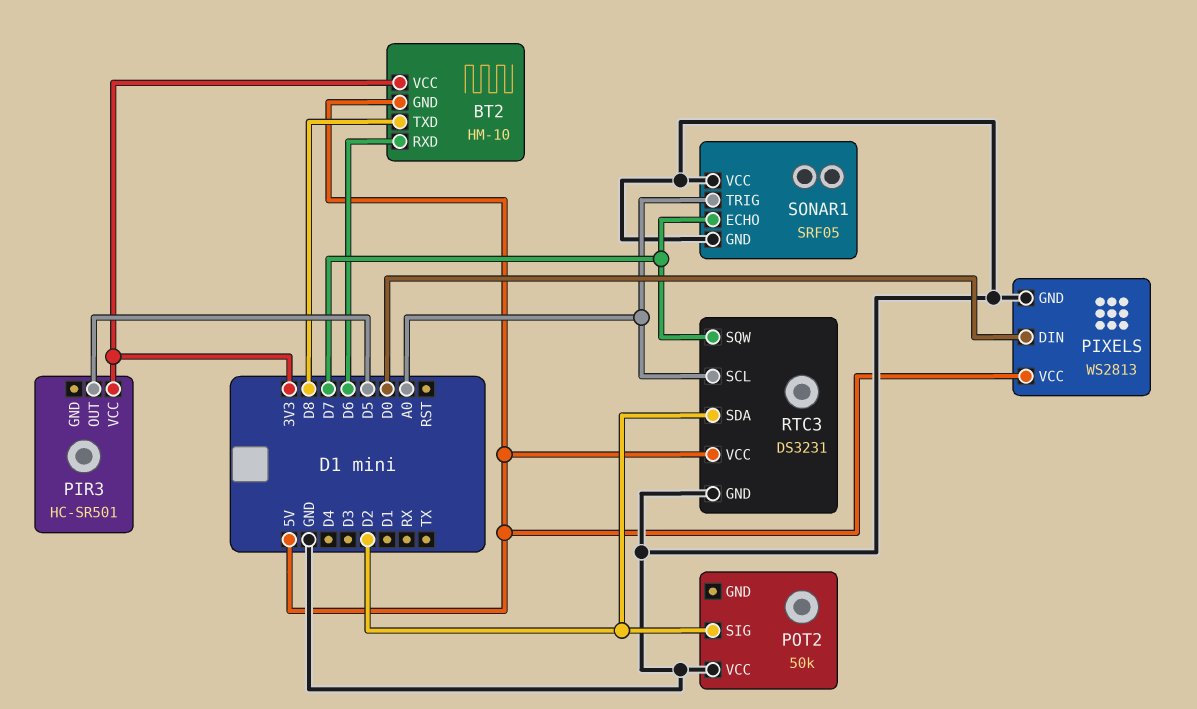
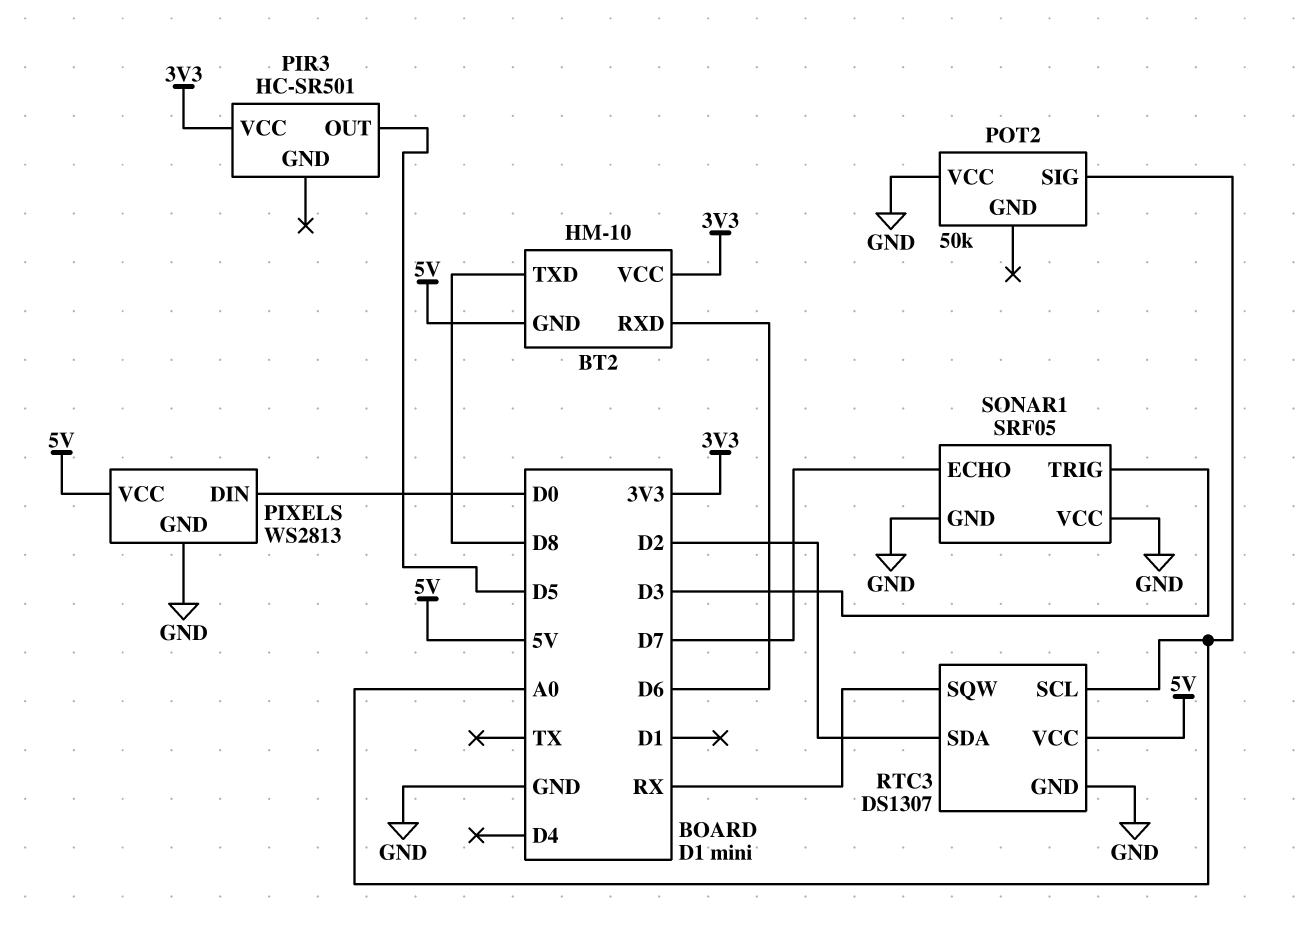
POT2 pin SIG: D2 -> A0
RTC3: DS3231 -> DS1307
RTC3 pin SQW: D7 -> RX
SONAR1 pin TRIG: A0 -> D3

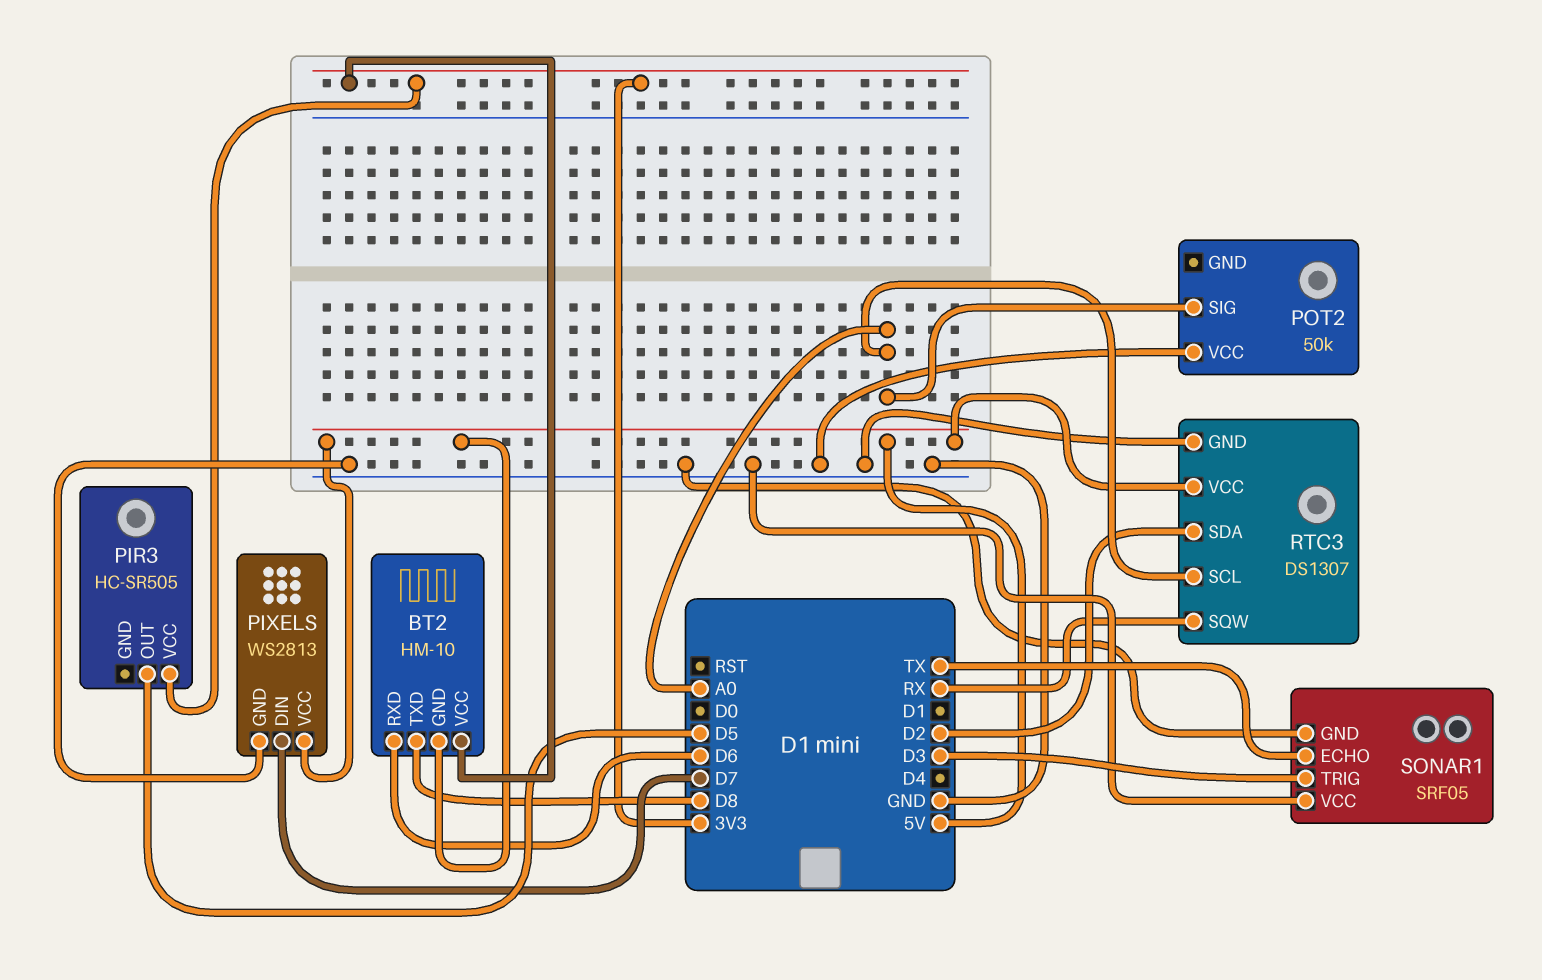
PIR3: HC-SR501 -> HC-SR505
PIXELS pin DIN: D0 -> D7
SONAR1 pin ECHO: D7 -> TX

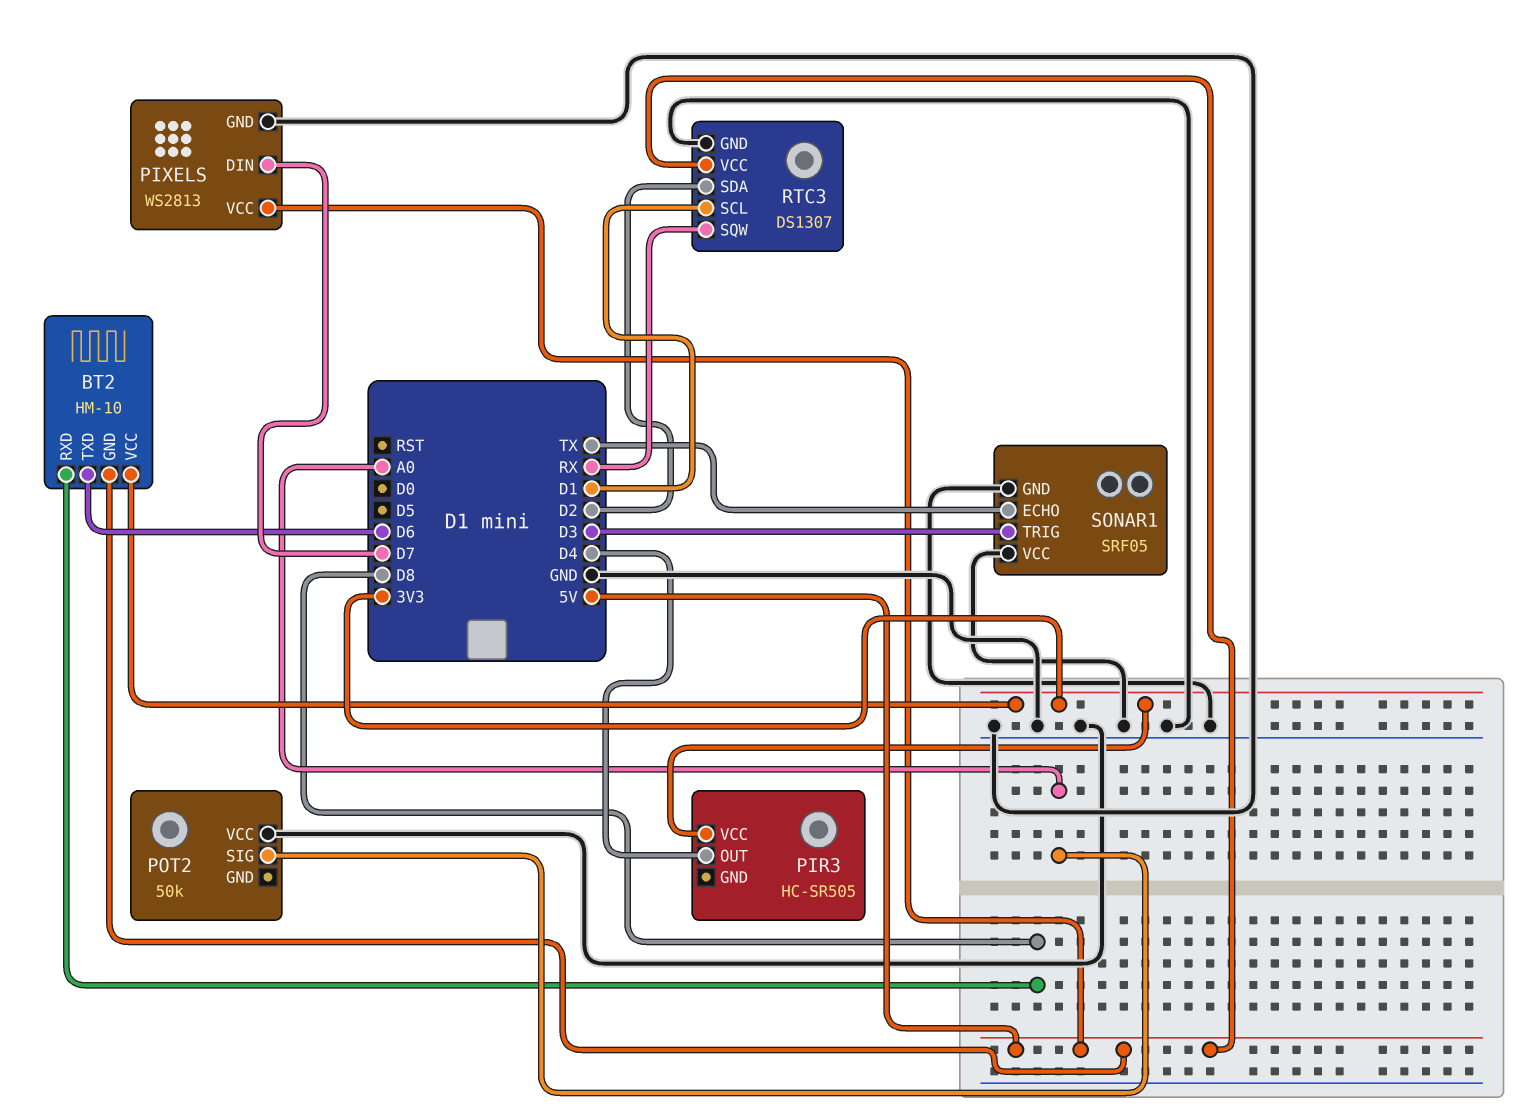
BT2 pin RXD: D6 -> D8
BT2 pin TXD: D8 -> D6
PIR3 pin OUT: D5 -> D4
RTC3 pin SCL: A0 -> D1

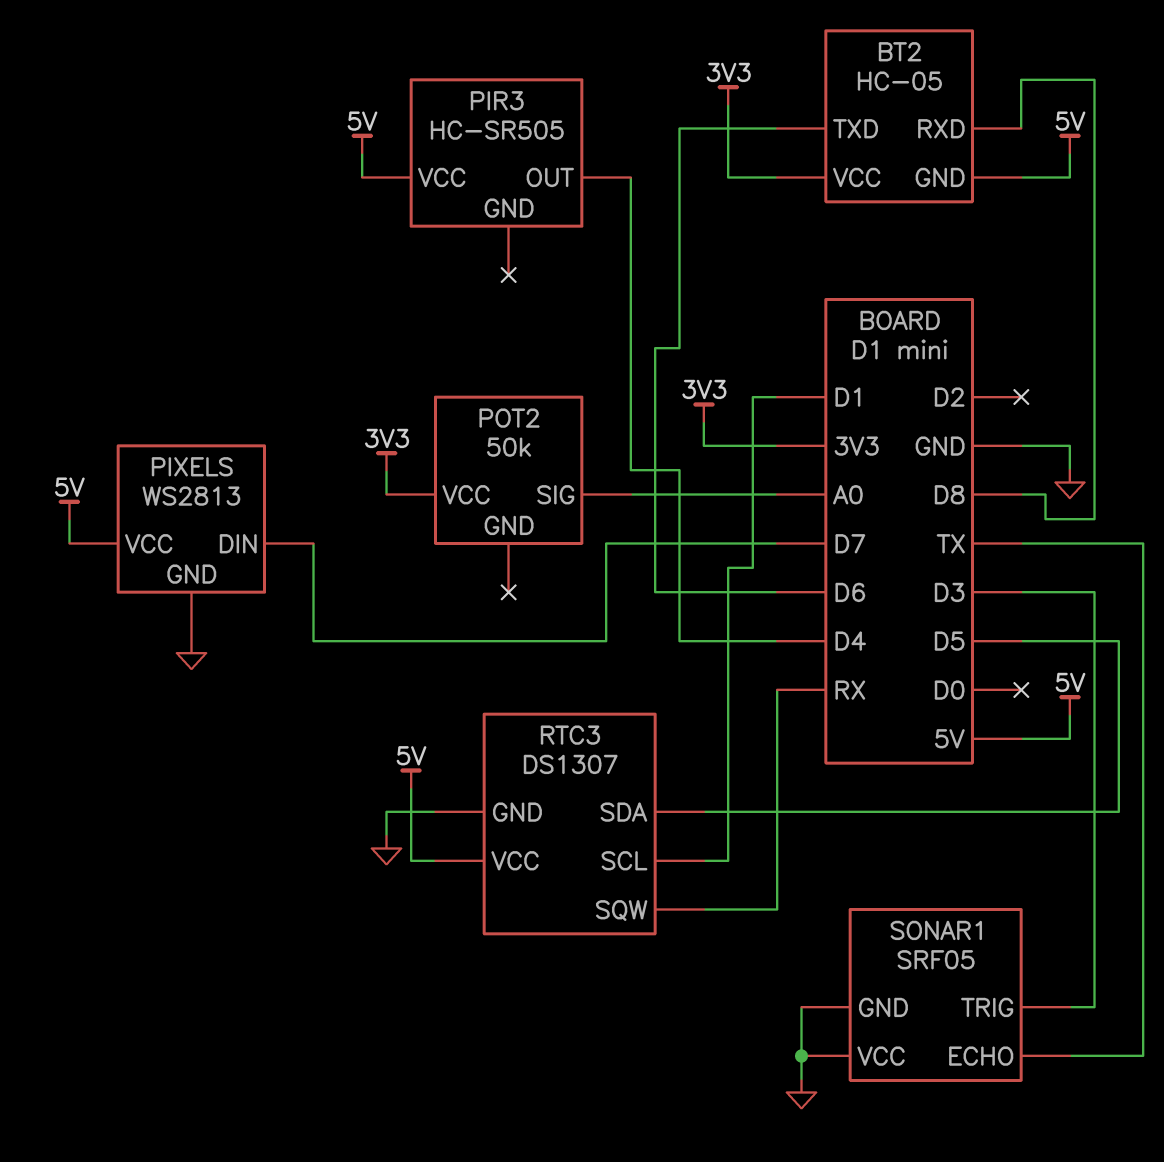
BT2: HM-10 -> HC-05
PIR3 pin VCC: 3V3 -> 5V
POT2 pin VCC: GND -> 3V3
RTC3 pin SDA: D2 -> D5

